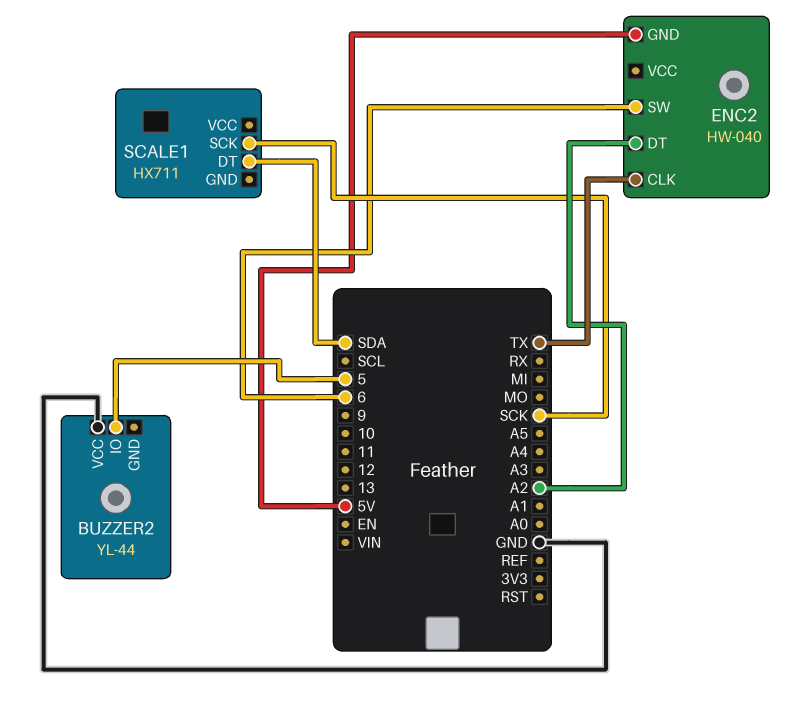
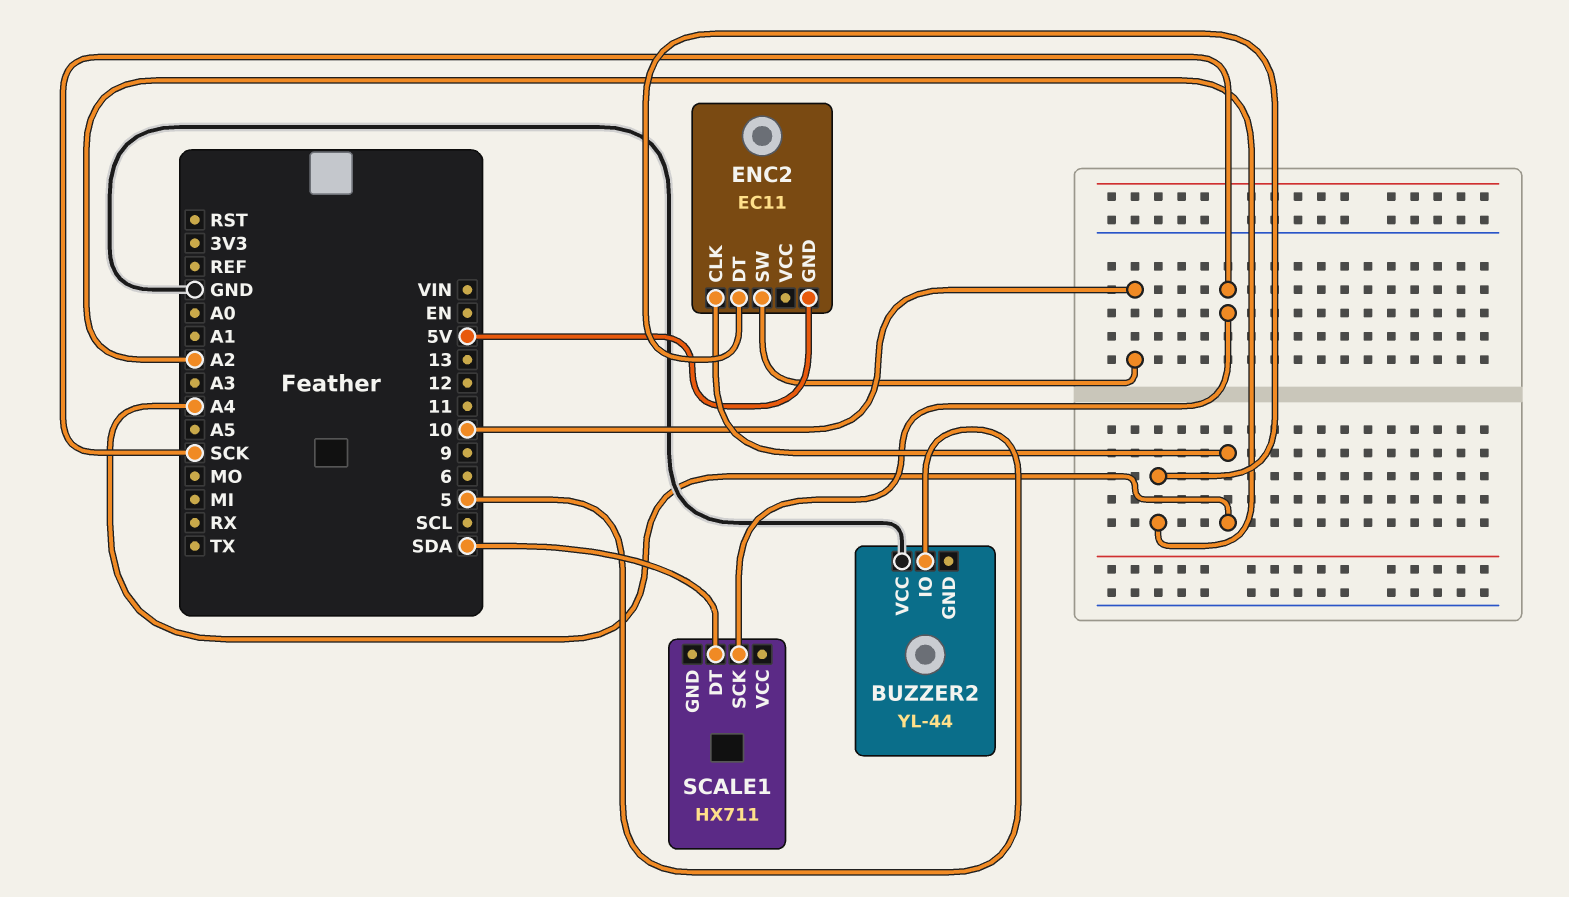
ENC2: HW-040 -> EC11
ENC2 pin CLK: TX -> A4
ENC2 pin SW: 6 -> 10

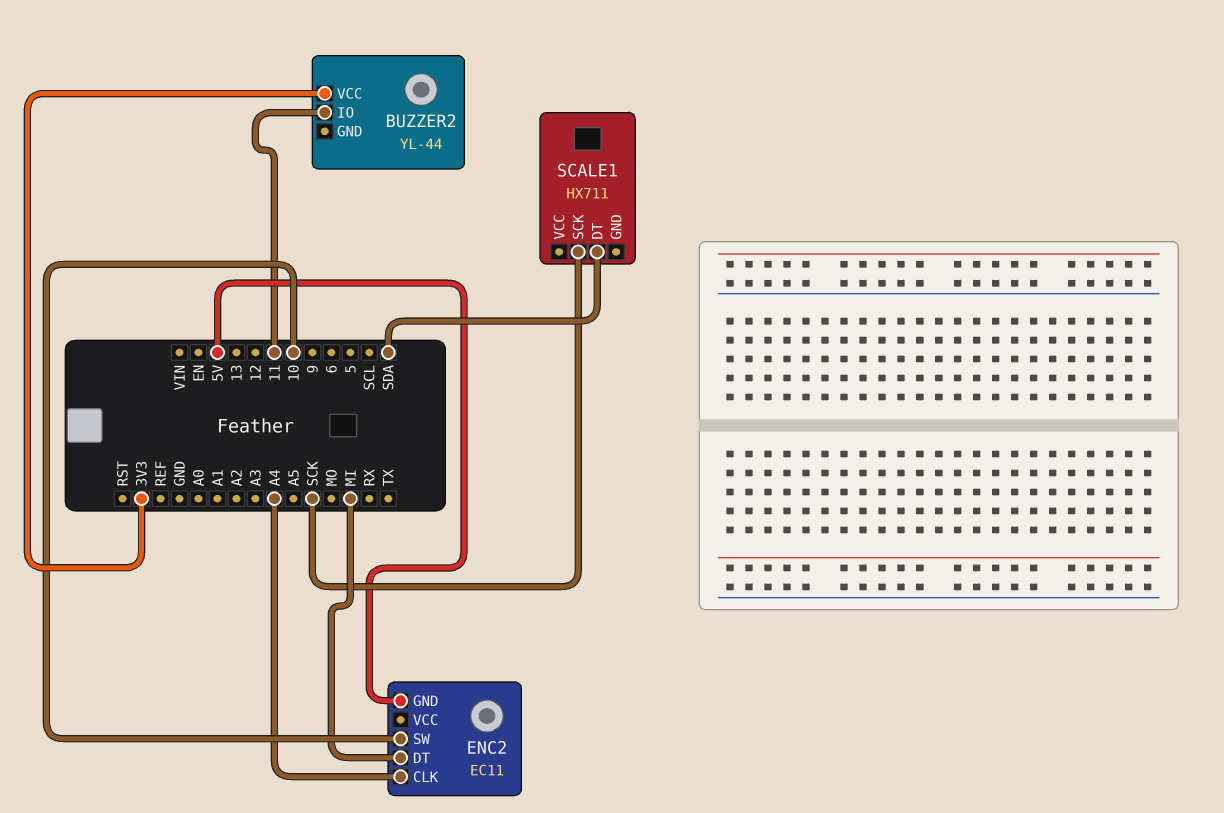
BUZZER2 pin IO: 5 -> 11
BUZZER2 pin VCC: GND -> 3V3
ENC2 pin DT: A2 -> MI

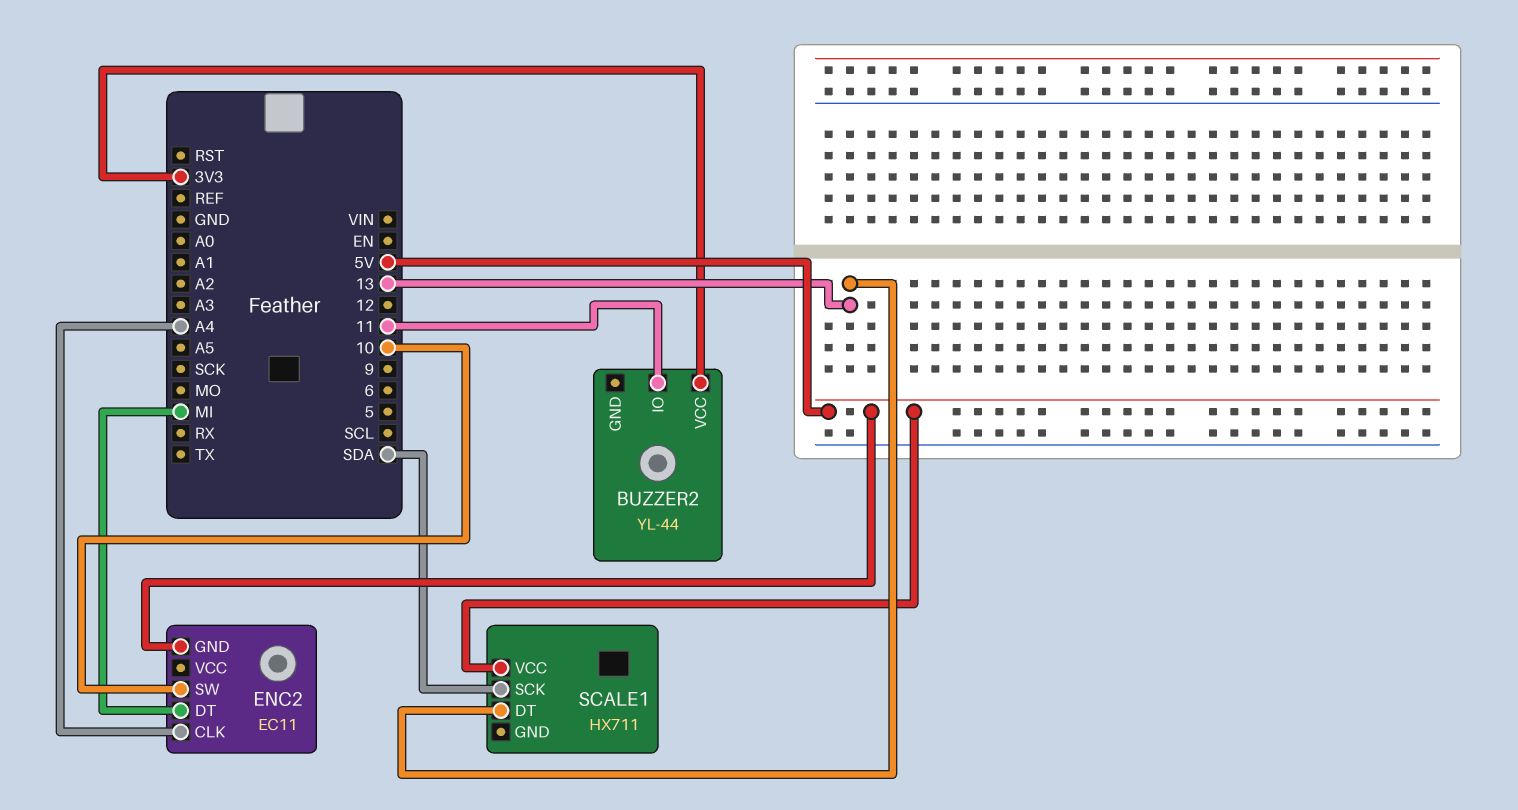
SCALE1 pin DT: SDA -> 13
SCALE1 pin SCK: SCK -> SDA
SCALE1 pin VCC: none -> 5V

